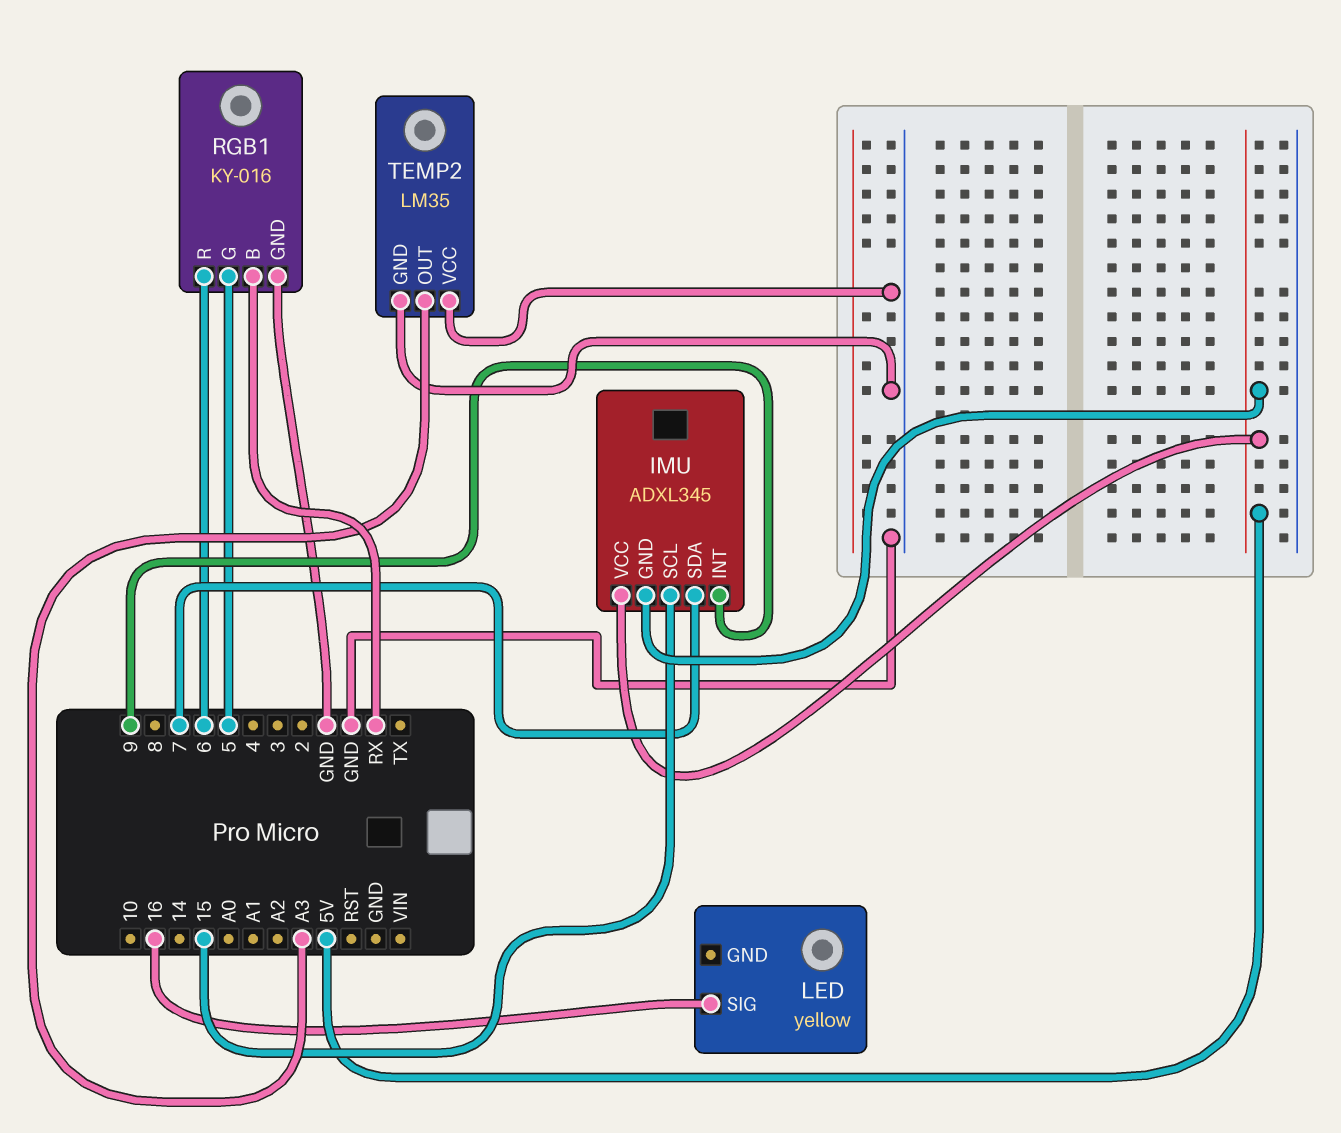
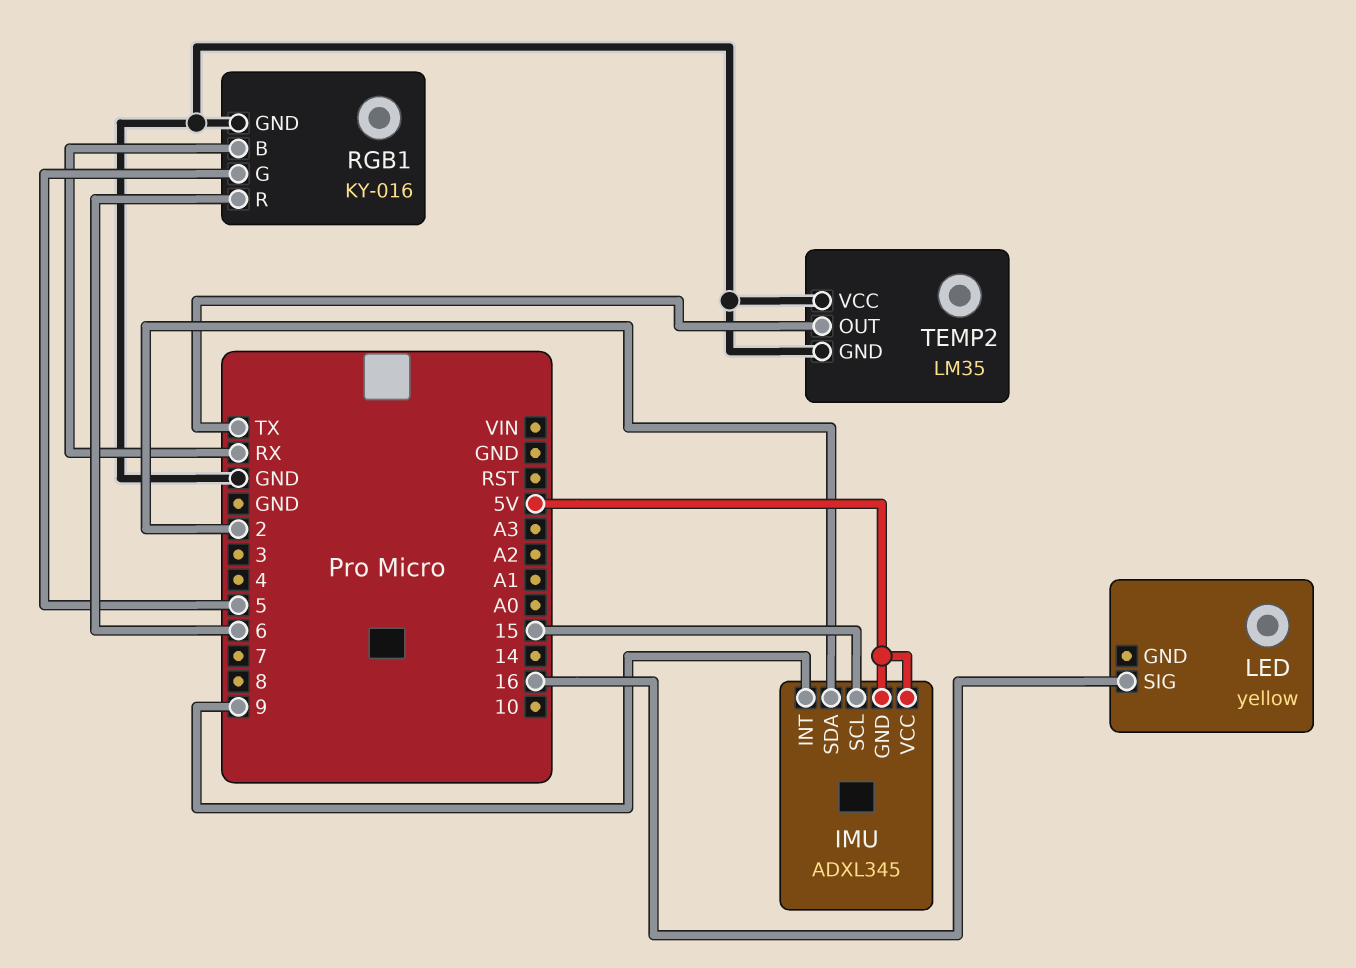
IMU pin SDA: 7 -> 2
TEMP2 pin OUT: A3 -> TX

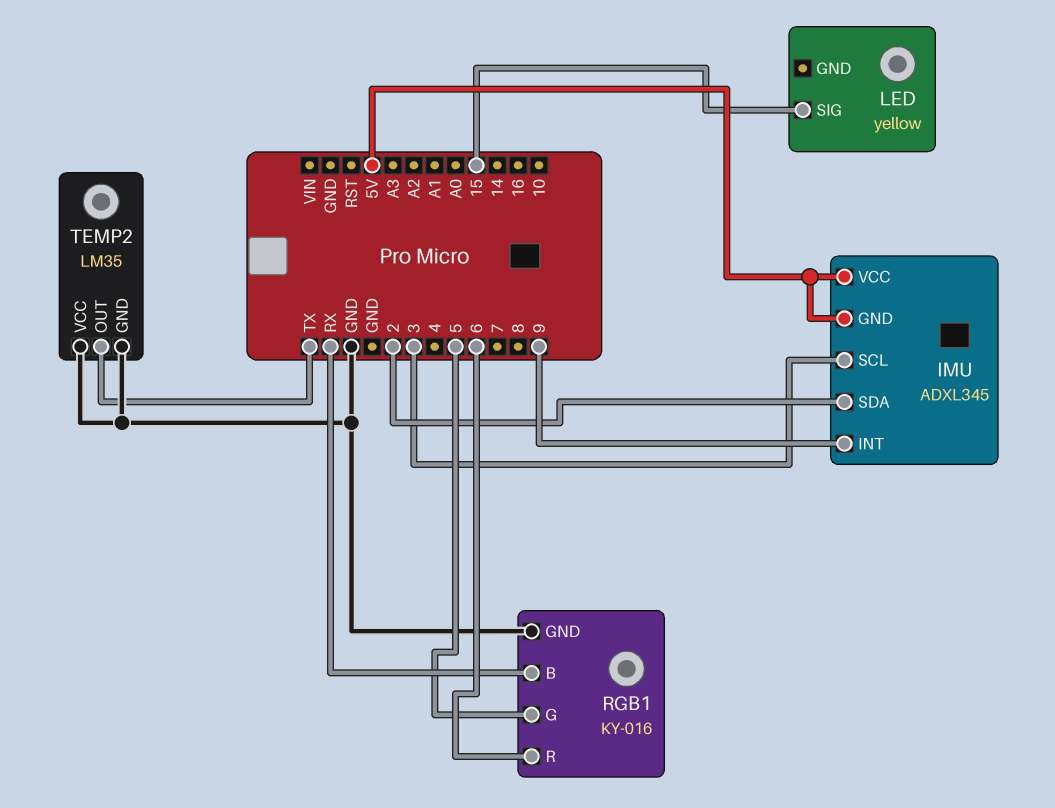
IMU pin SCL: 15 -> 3
LED pin SIG: 16 -> 15

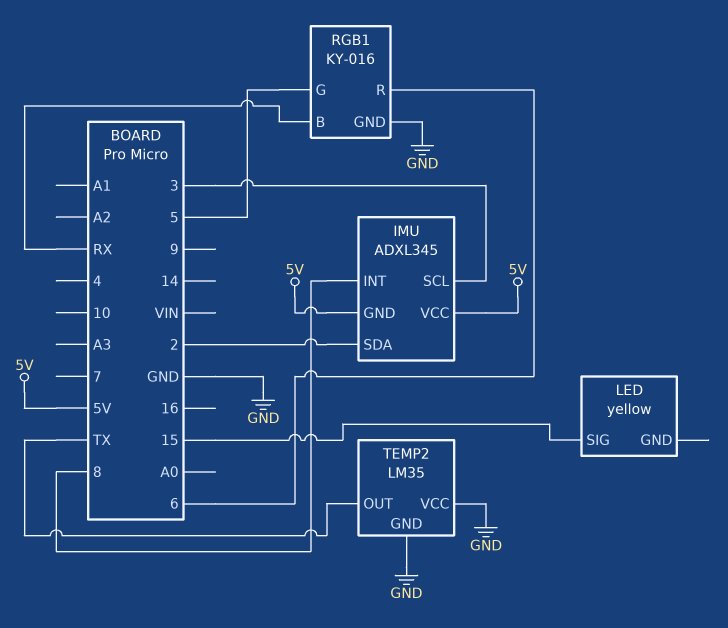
IMU pin INT: 9 -> 8

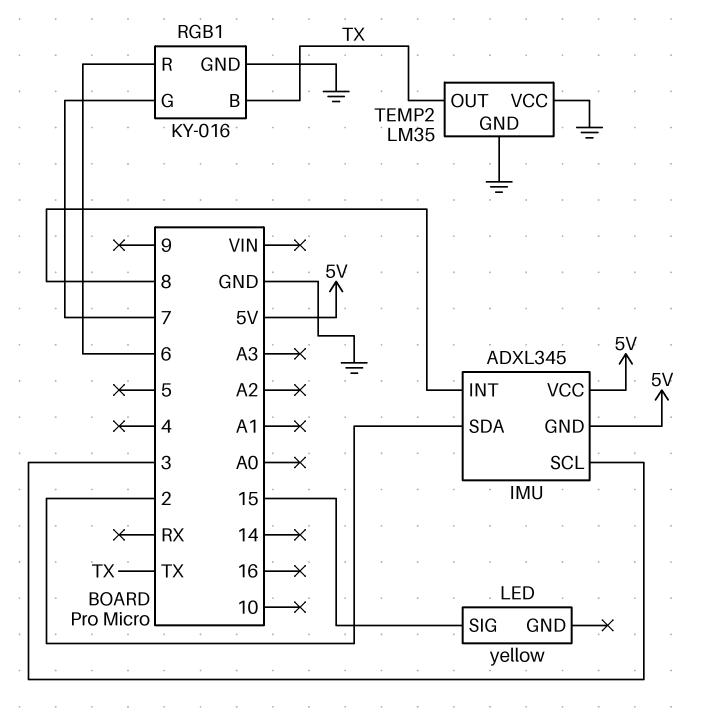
RGB1 pin B: RX -> TX
RGB1 pin G: 5 -> 7

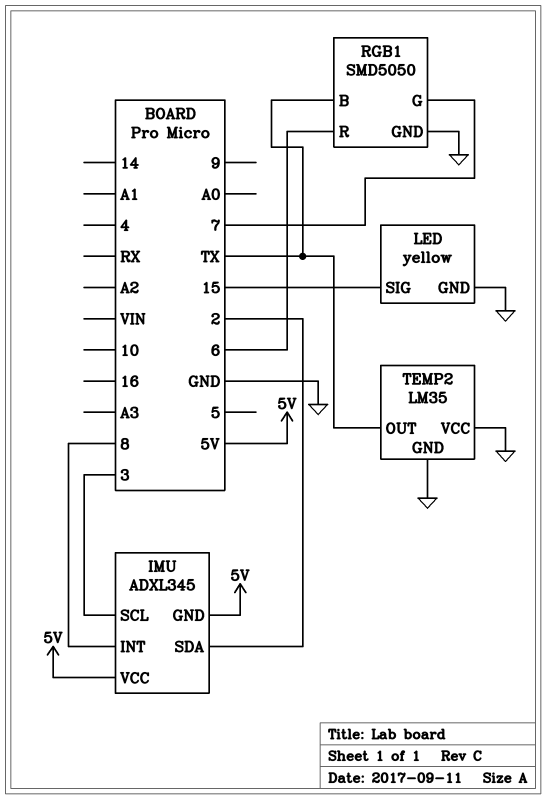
LED pin GND: none -> GND
RGB1: KY-016 -> SMD5050

